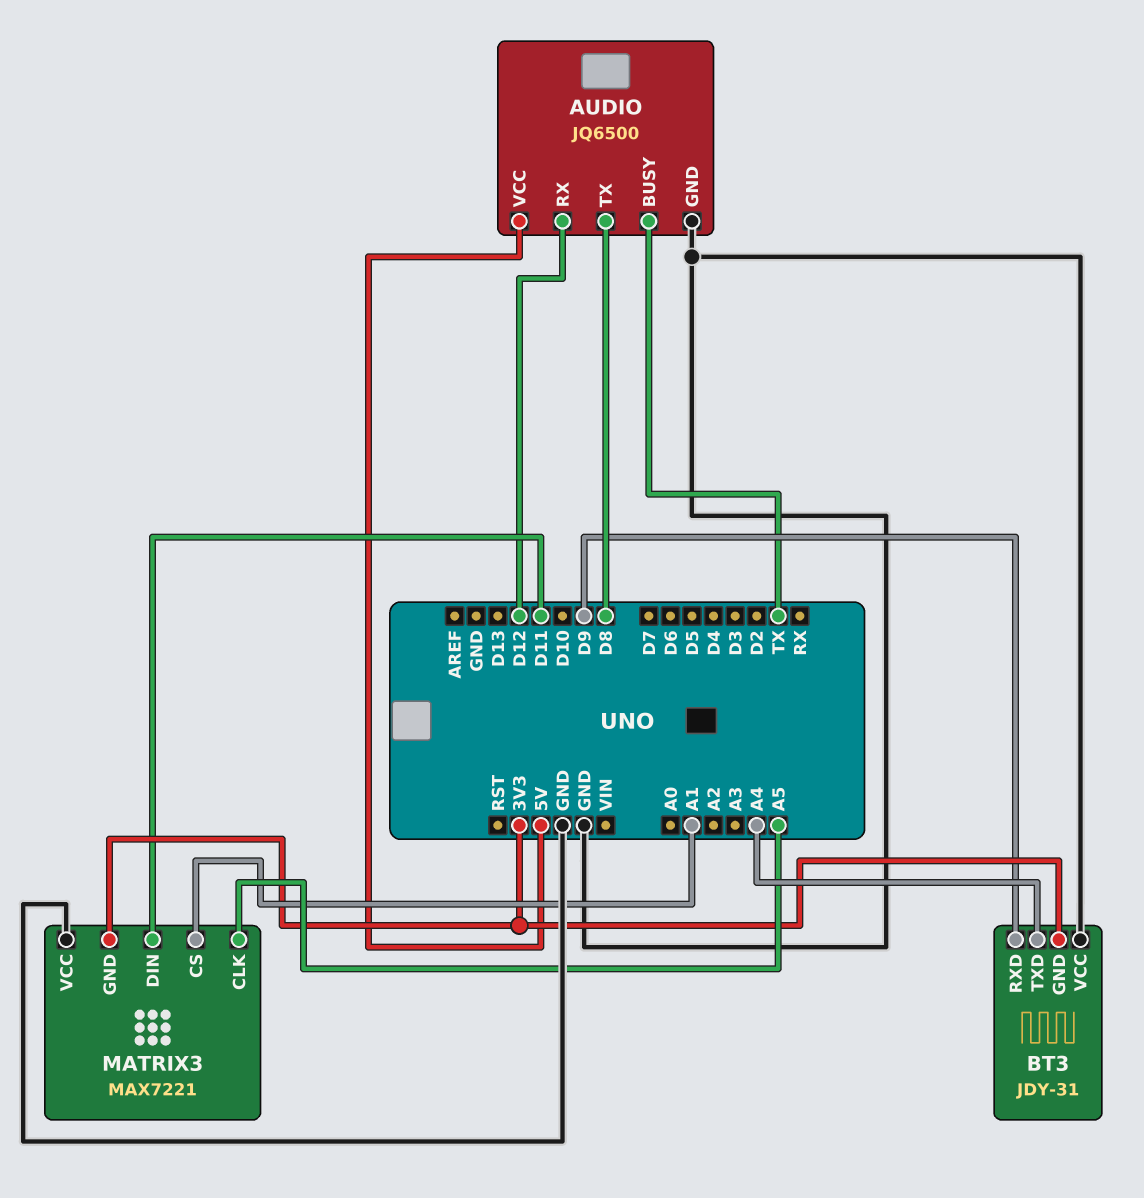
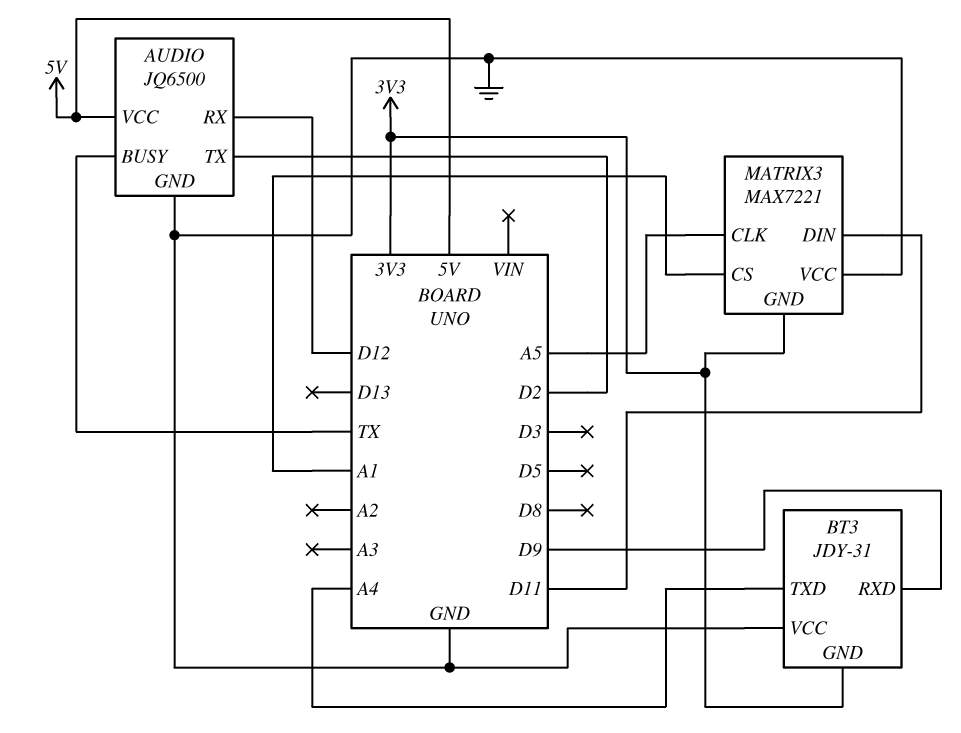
AUDIO pin TX: D8 -> D2

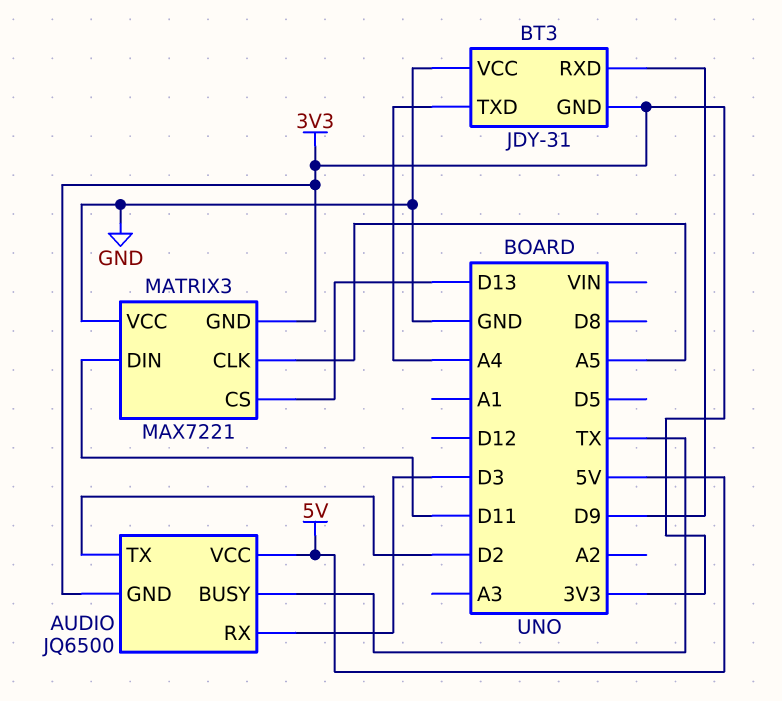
AUDIO pin GND: GND -> 3V3
AUDIO pin RX: D12 -> D3
MATRIX3 pin CS: A1 -> D13

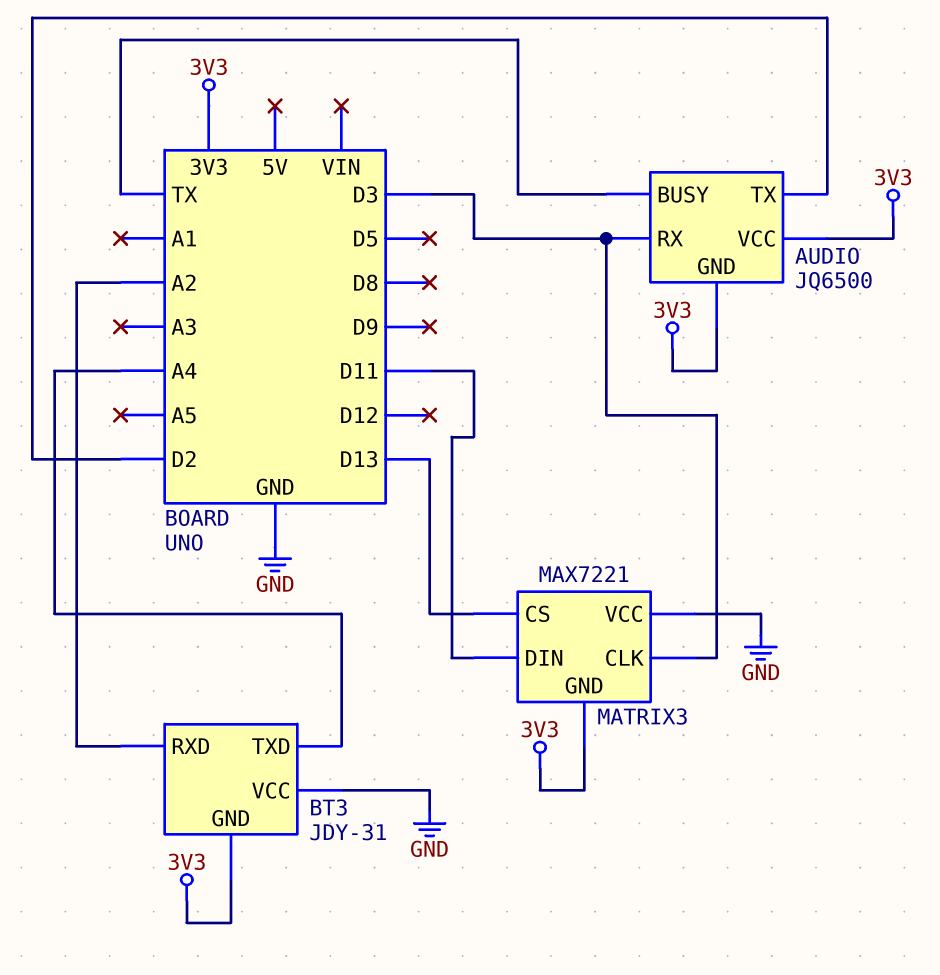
AUDIO pin VCC: 5V -> 3V3
BT3 pin RXD: D9 -> A2
MATRIX3 pin CLK: A5 -> D3

